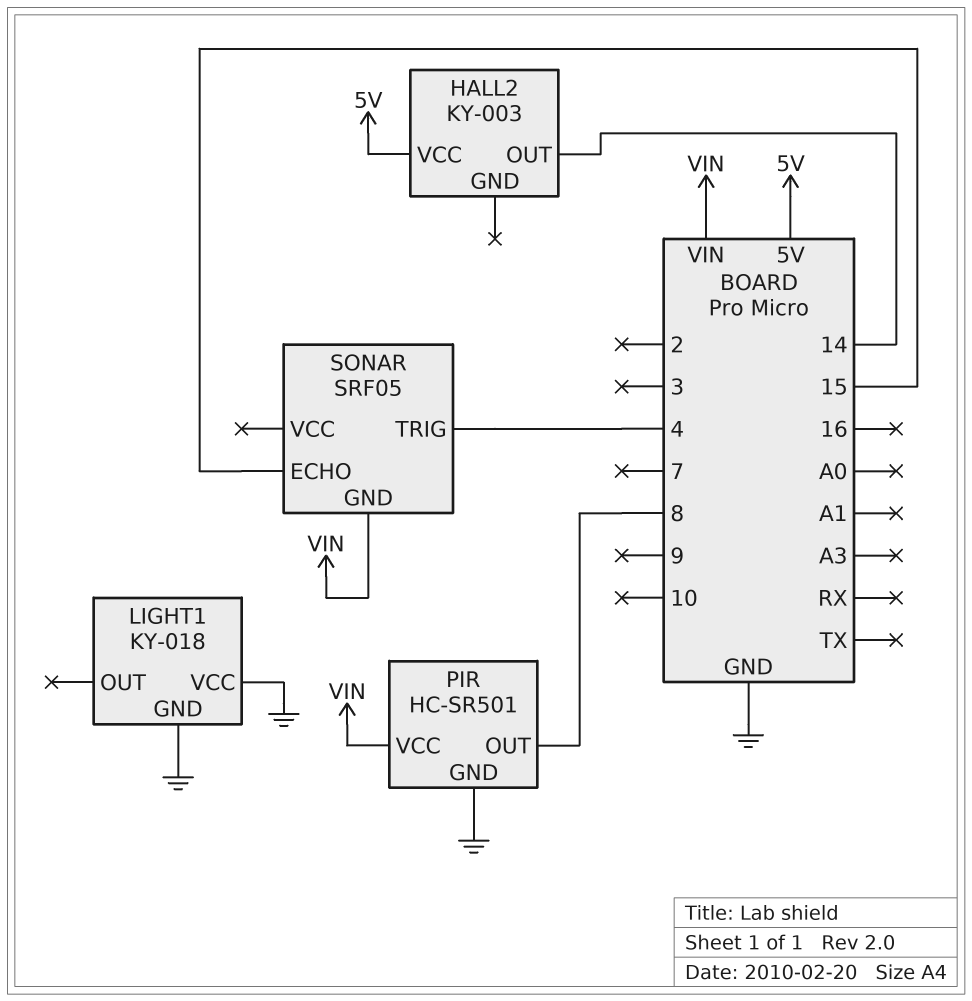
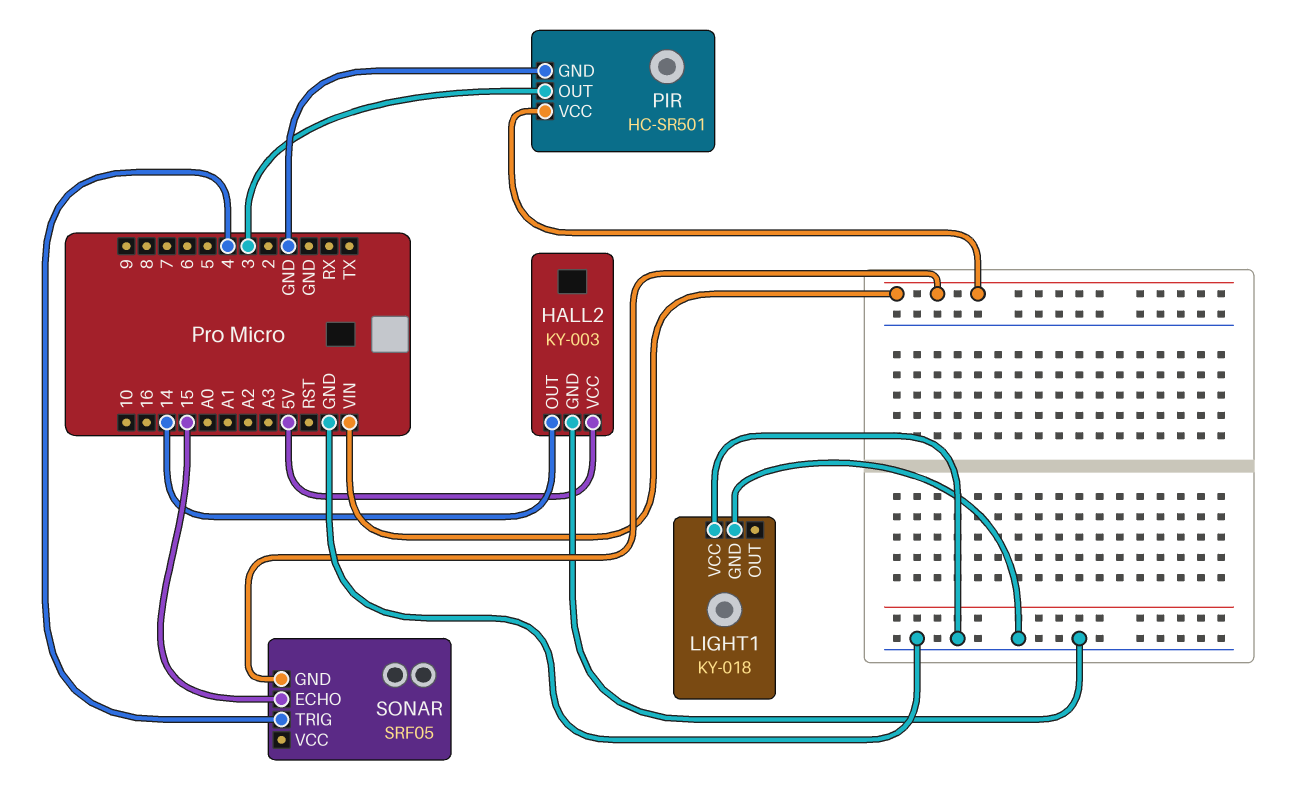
HALL2 pin GND: none -> GND
PIR pin OUT: 8 -> 3

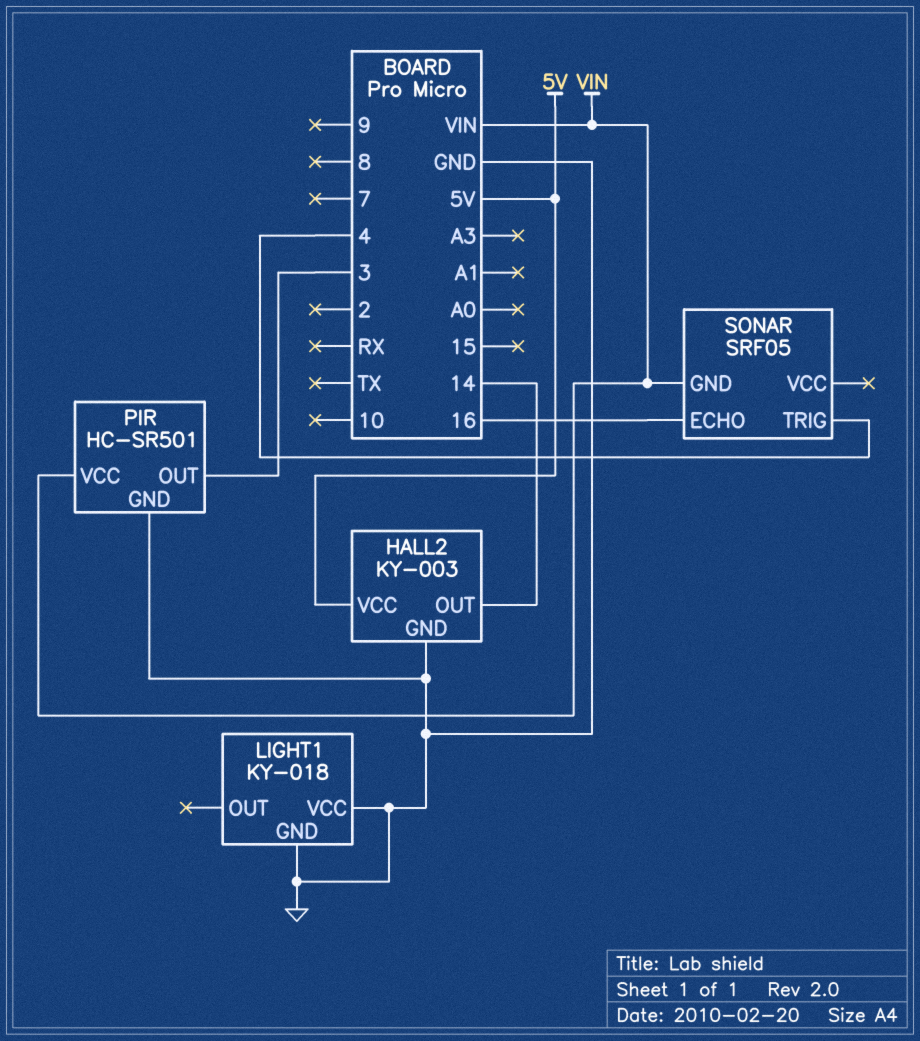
SONAR pin ECHO: 15 -> 16

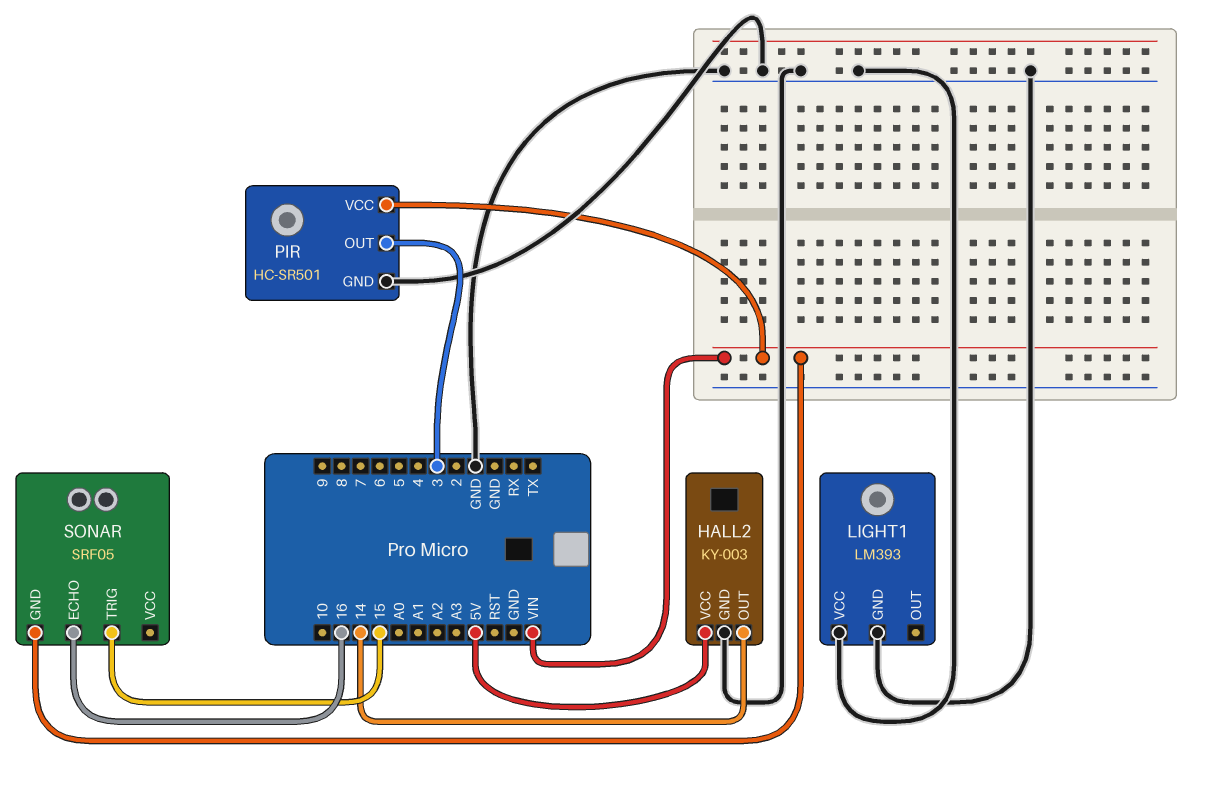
LIGHT1: KY-018 -> LM393
SONAR pin TRIG: 4 -> 15

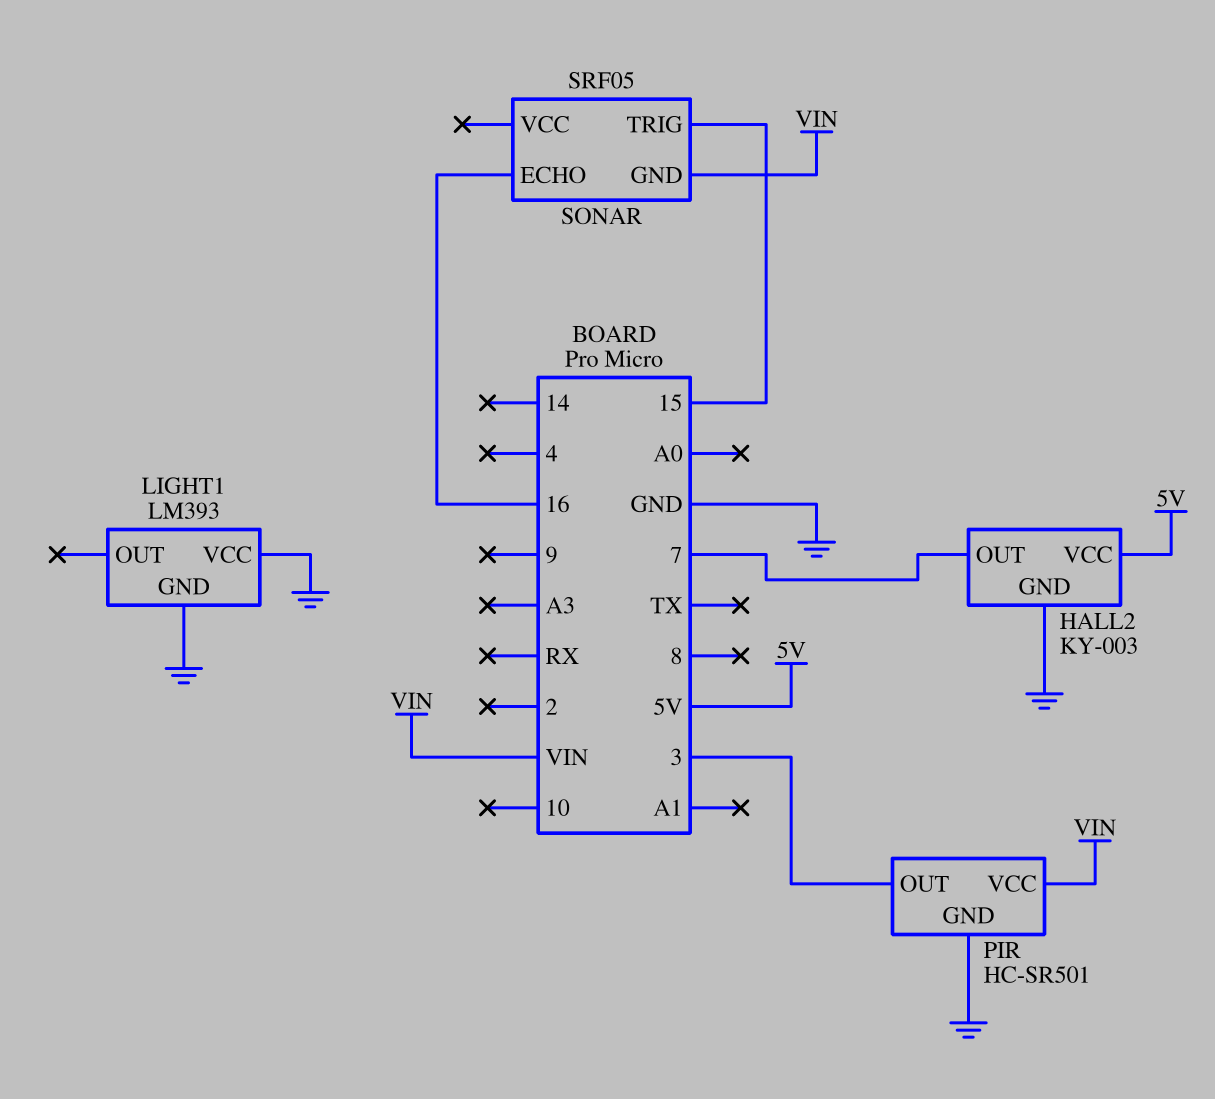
HALL2 pin OUT: 14 -> 7

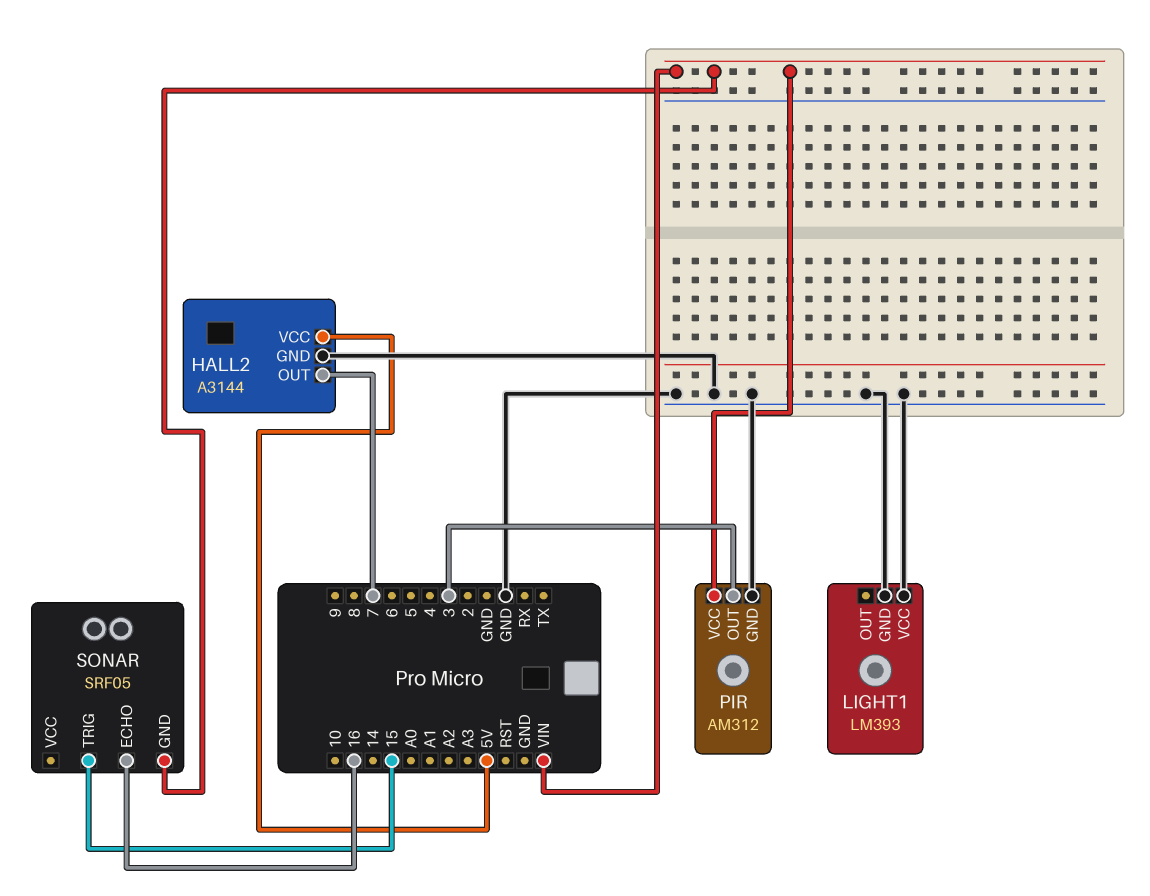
HALL2: KY-003 -> A3144
PIR: HC-SR501 -> AM312

